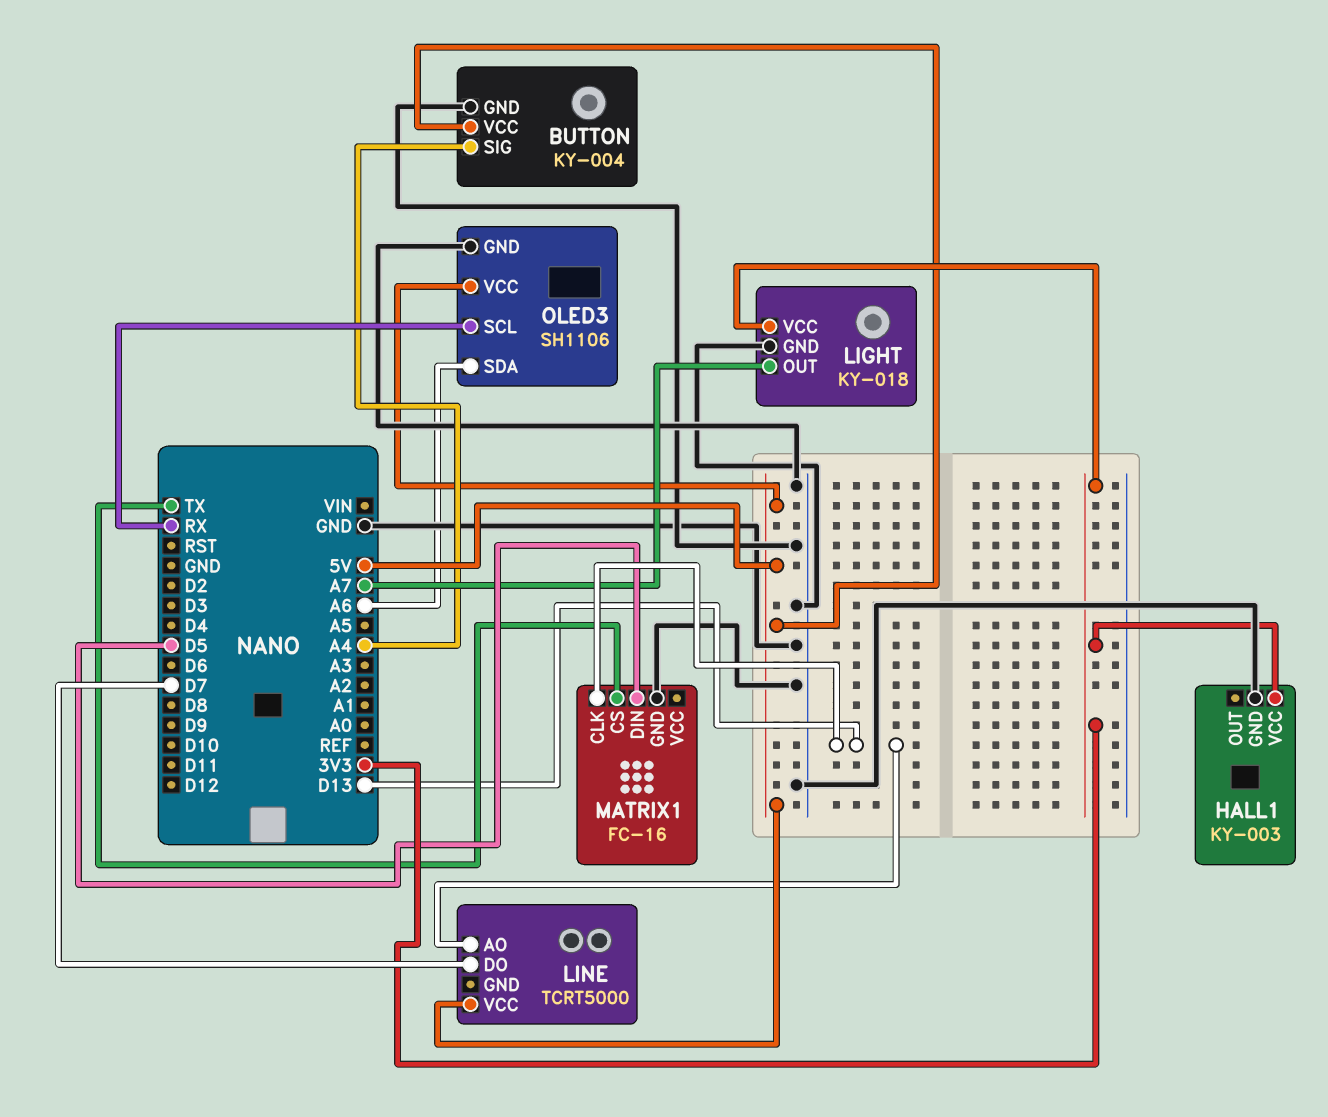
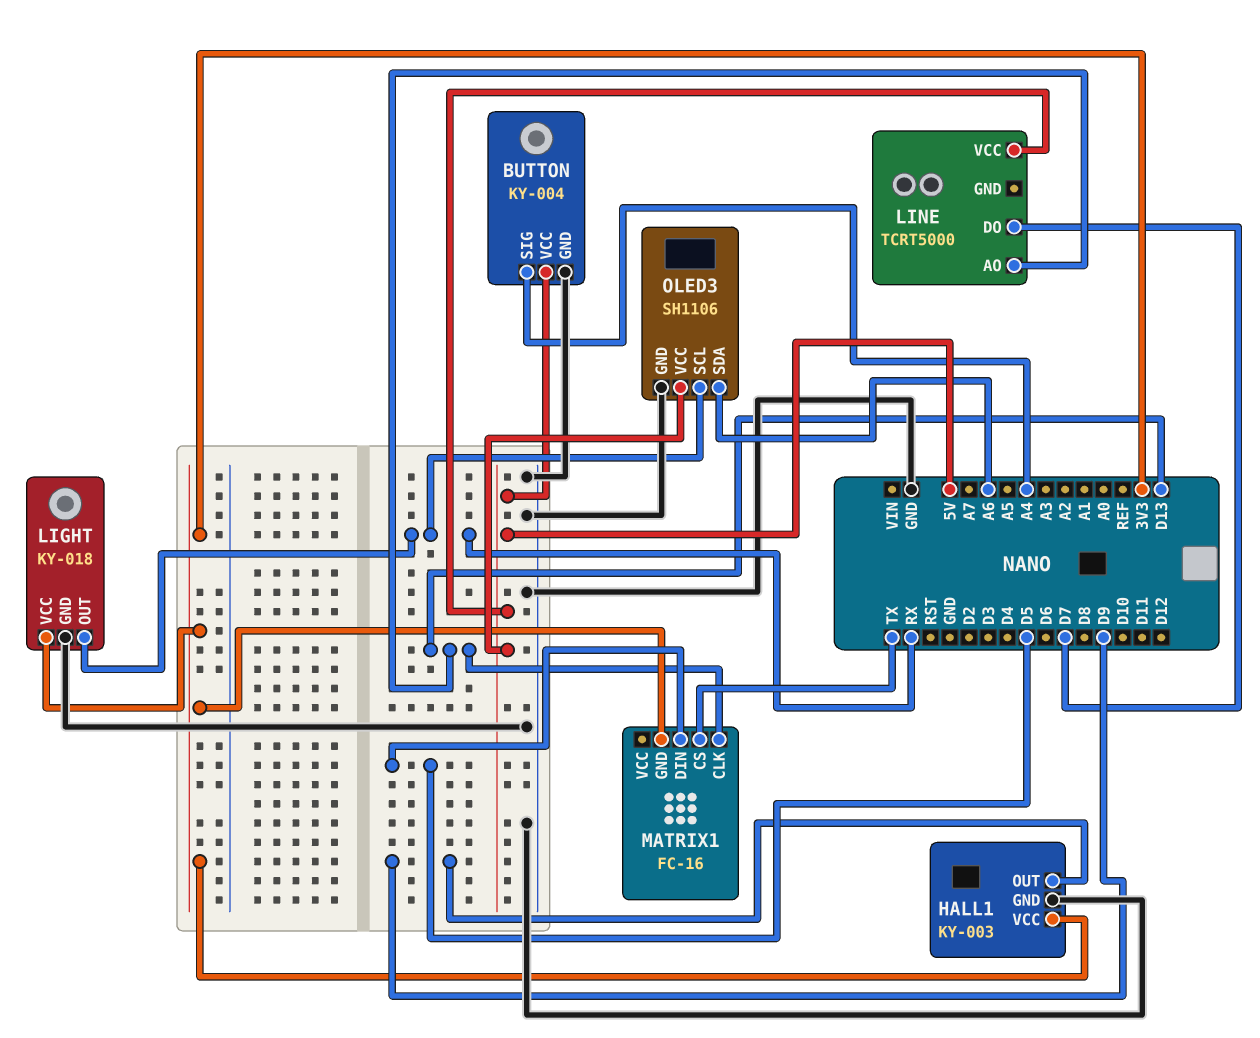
HALL1 pin OUT: none -> D9
LIGHT pin OUT: A7 -> RX
MATRIX1 pin GND: GND -> 3V3

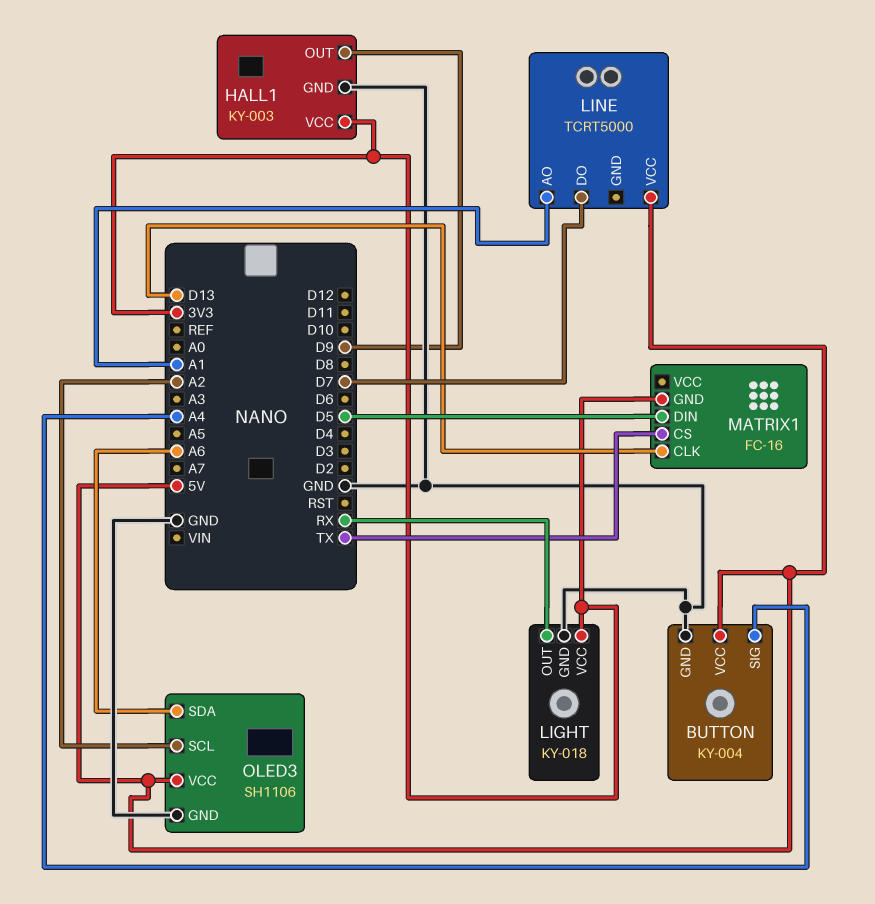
LINE pin AO: D13 -> A1
OLED3 pin SCL: RX -> A2

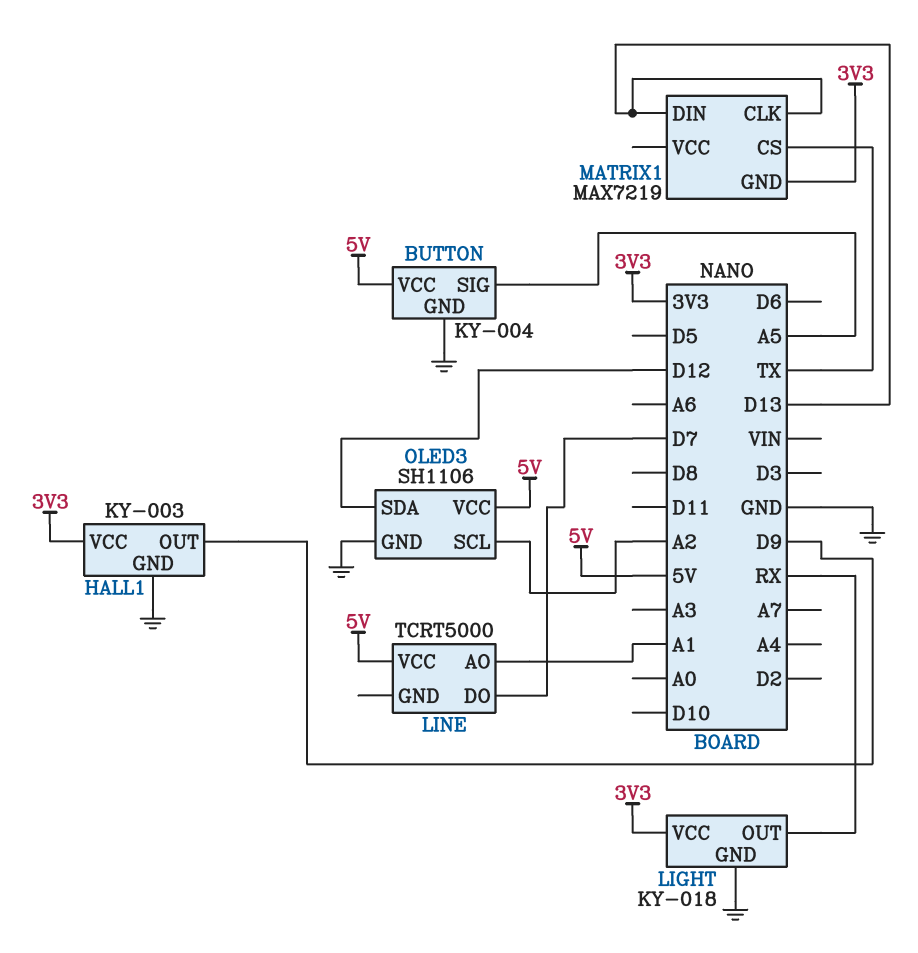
BUTTON pin SIG: A4 -> A5
MATRIX1: FC-16 -> MAX7219
MATRIX1 pin DIN: D5 -> D13
OLED3 pin SDA: A6 -> D12

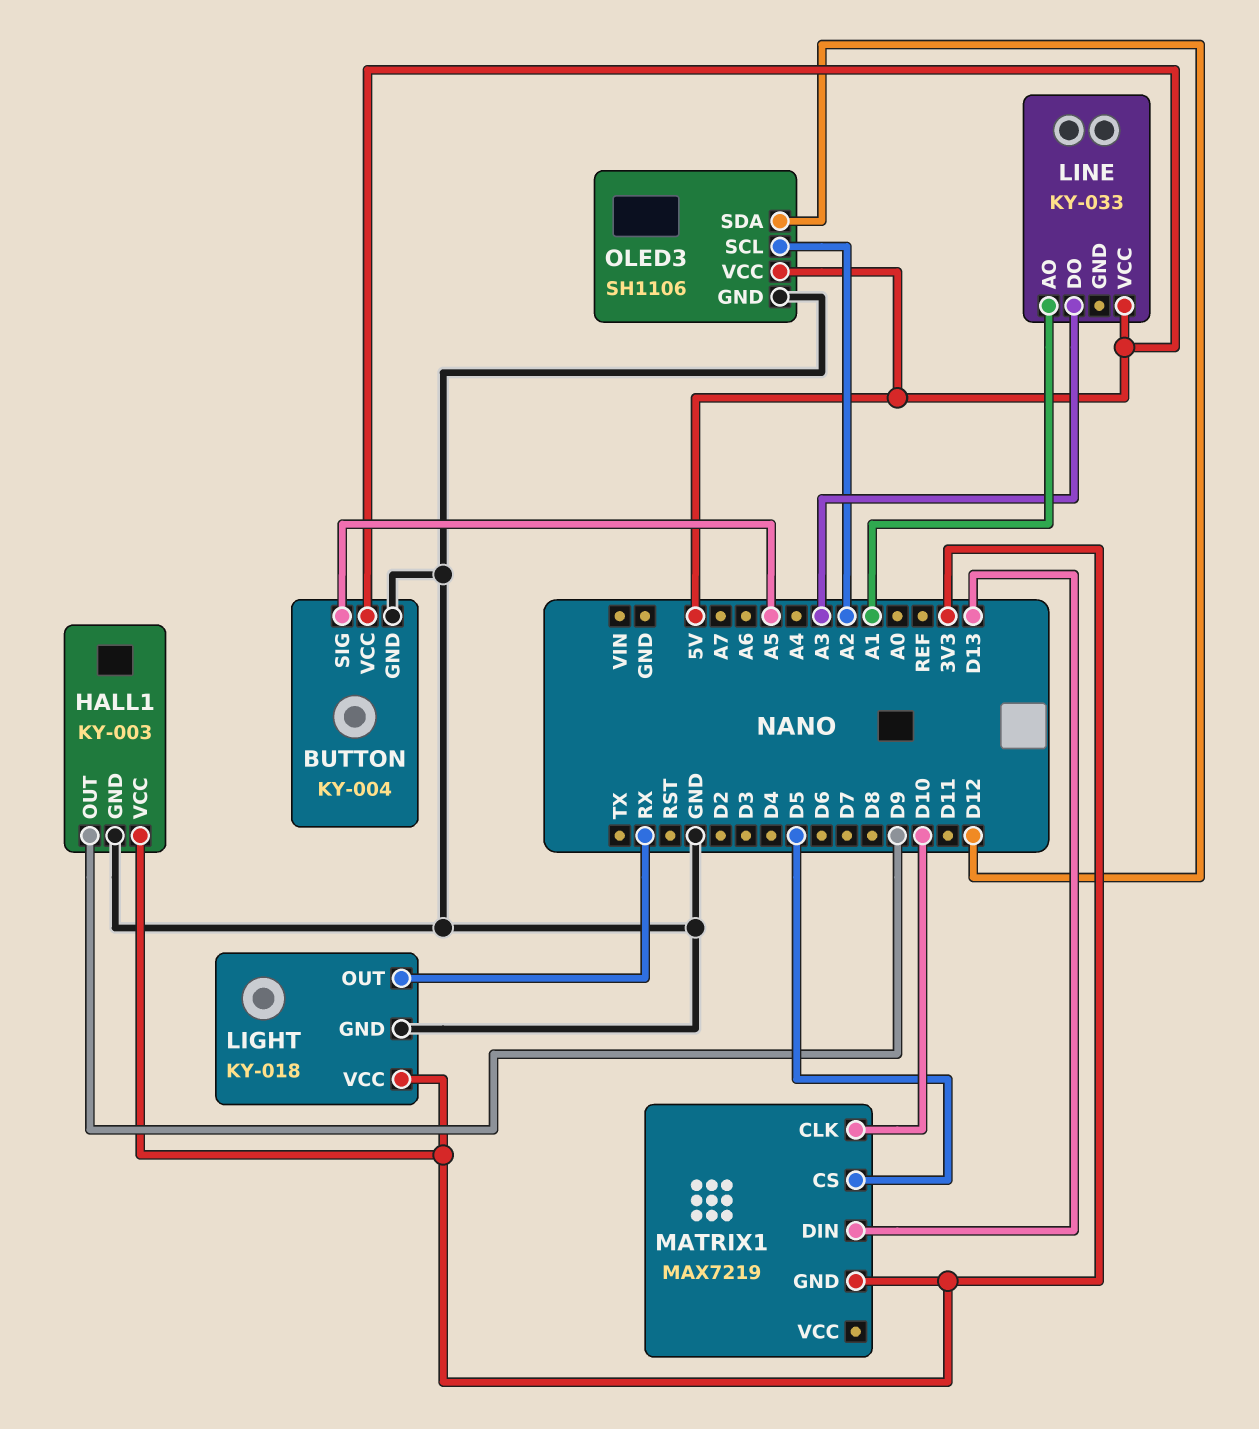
LINE: TCRT5000 -> KY-033
LINE pin DO: D7 -> A3
MATRIX1 pin CLK: D13 -> D10
MATRIX1 pin CS: TX -> D5

